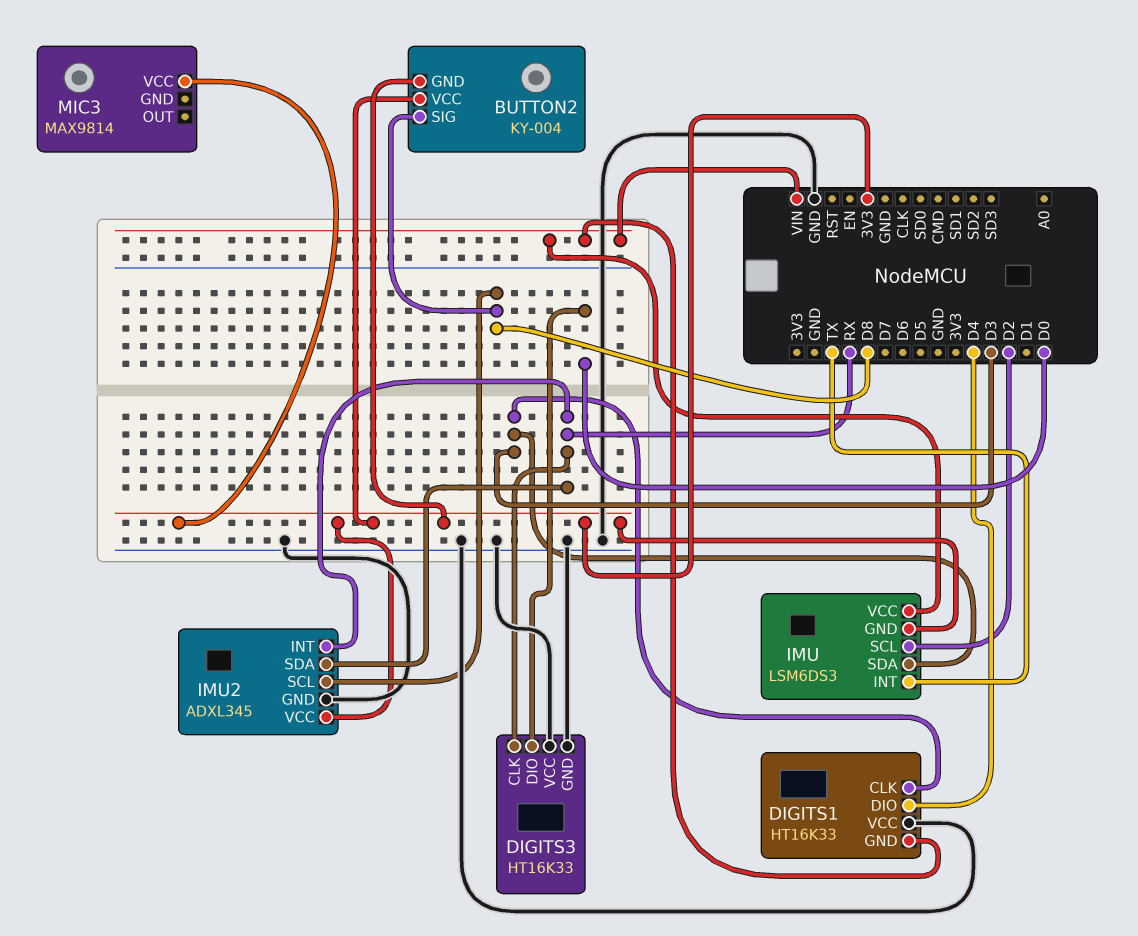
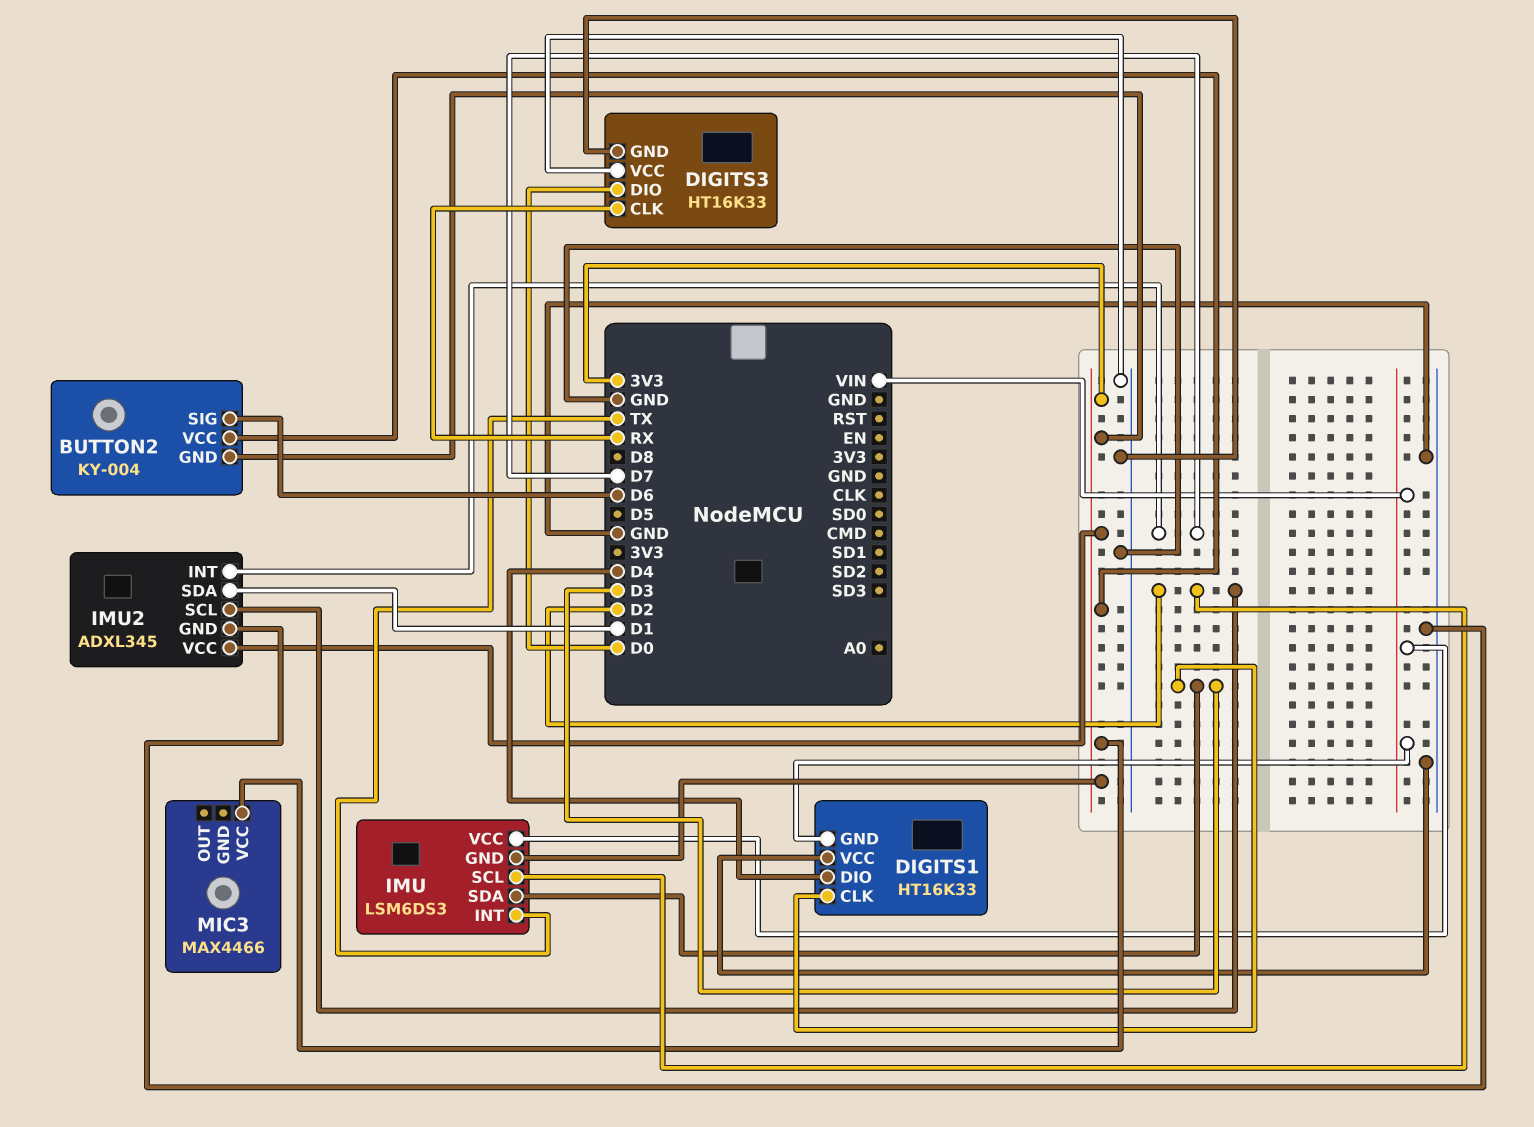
BUTTON2 pin SIG: D8 -> D6
IMU2 pin INT: RX -> D7
IMU2 pin SCL: D8 -> D2
IMU2 pin SDA: RX -> D1
MIC3: MAX9814 -> MAX4466

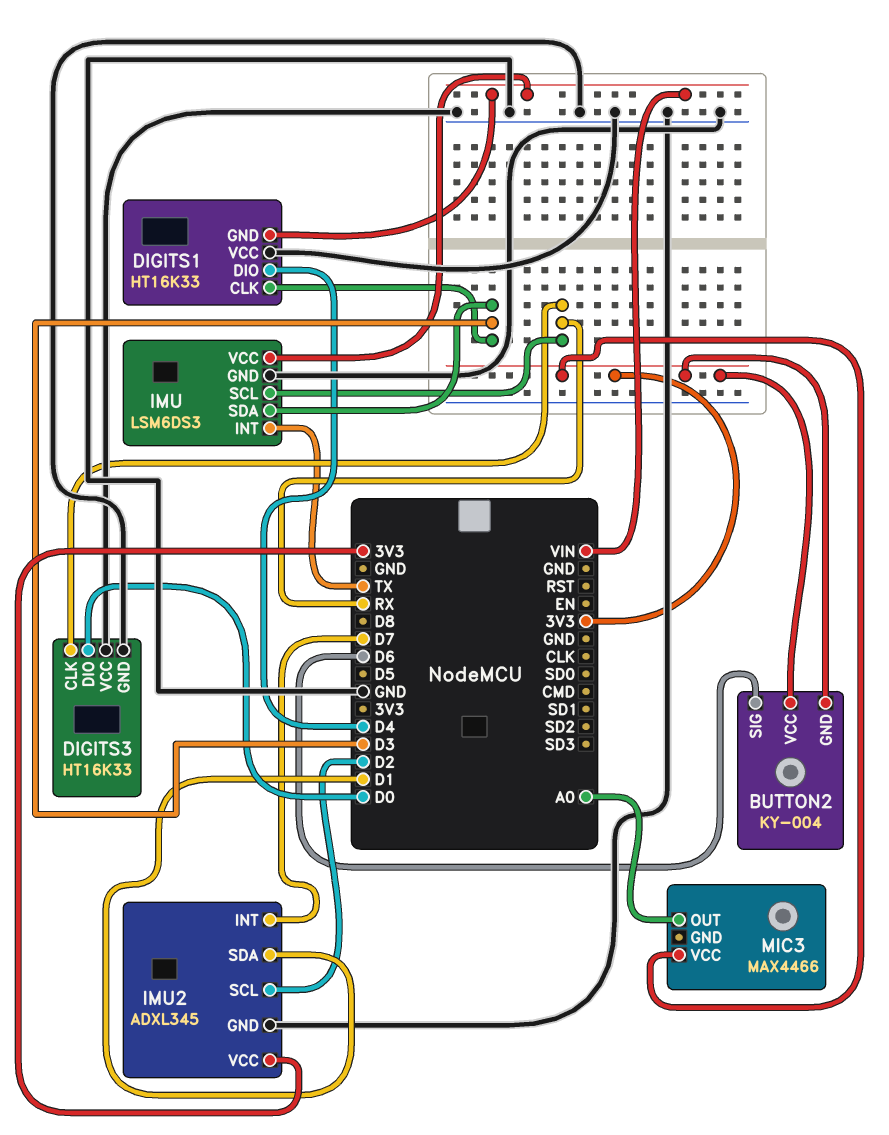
IMU pin GND: 3V3 -> GND
IMU pin SCL: D2 -> RX
MIC3 pin OUT: none -> A0

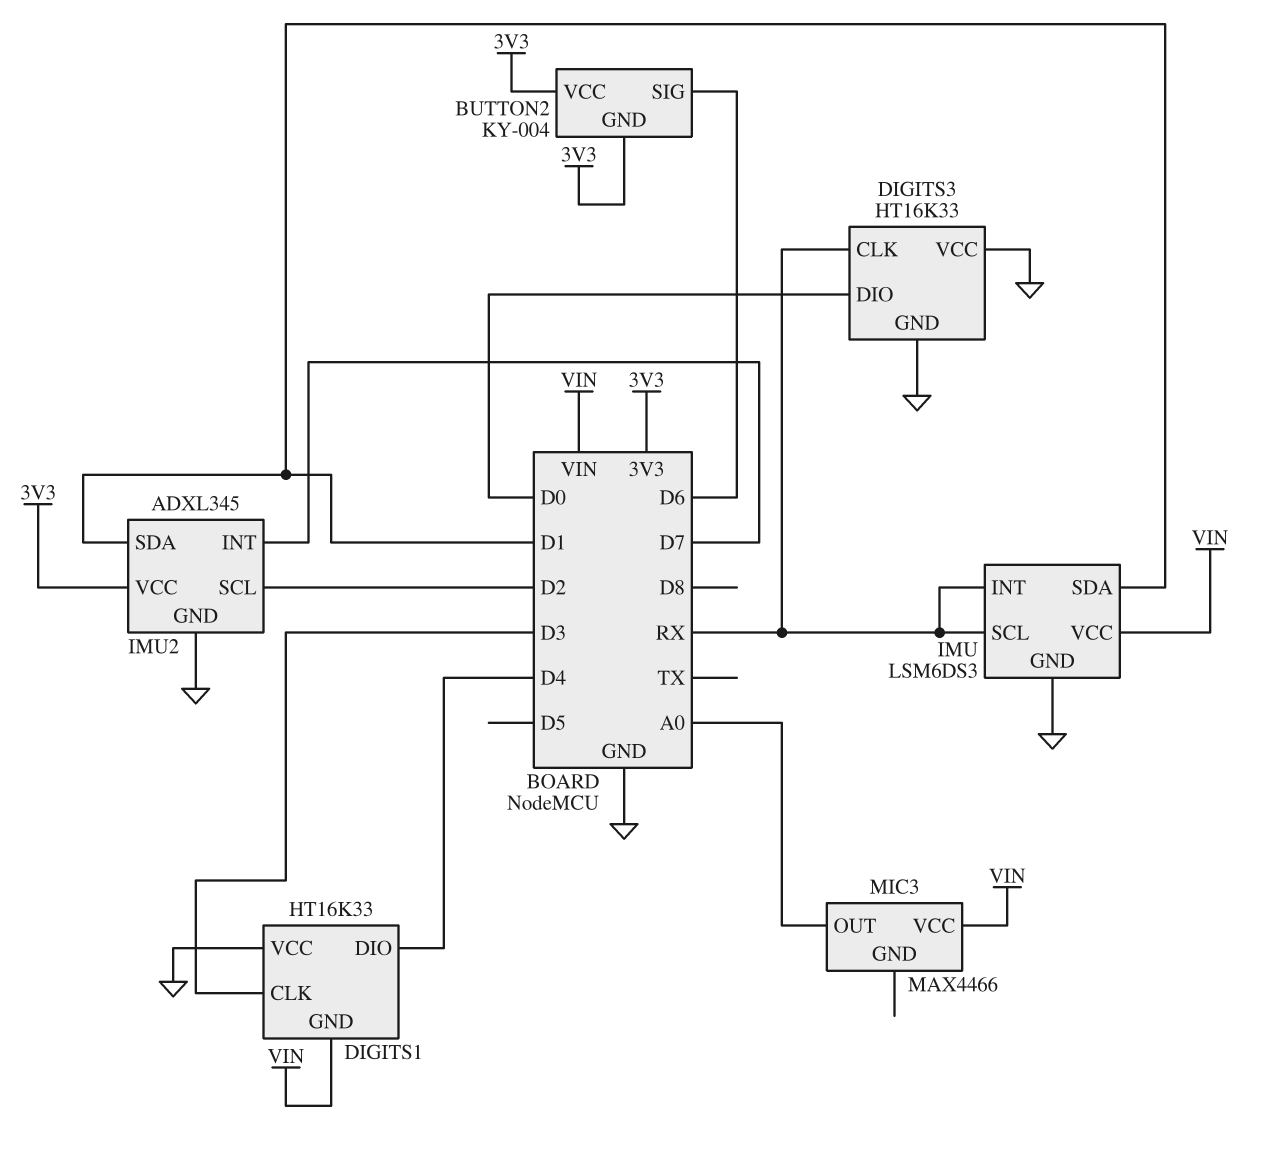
IMU pin INT: TX -> RX
IMU pin SDA: D3 -> D1
MIC3 pin VCC: 3V3 -> VIN

